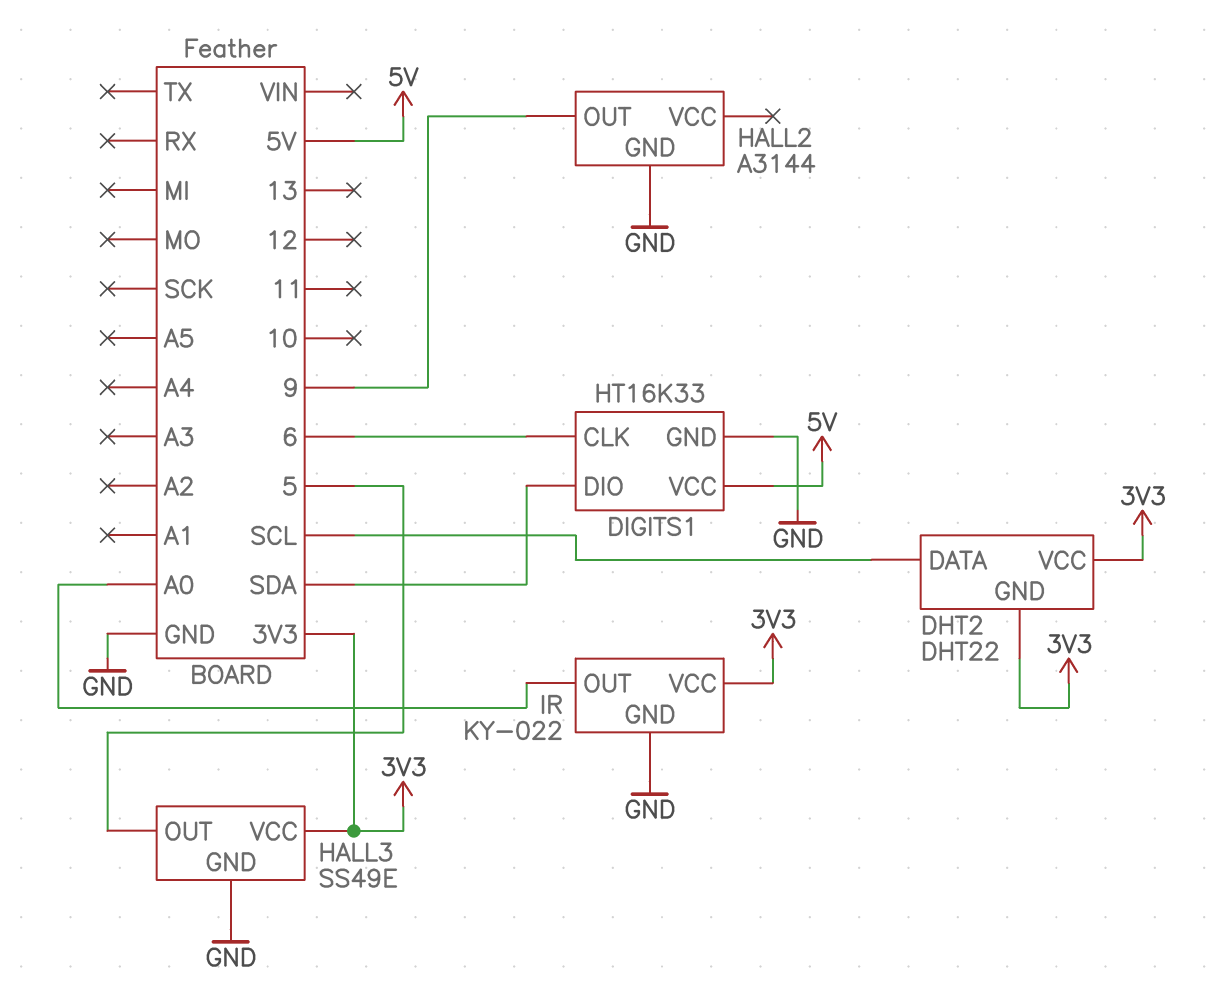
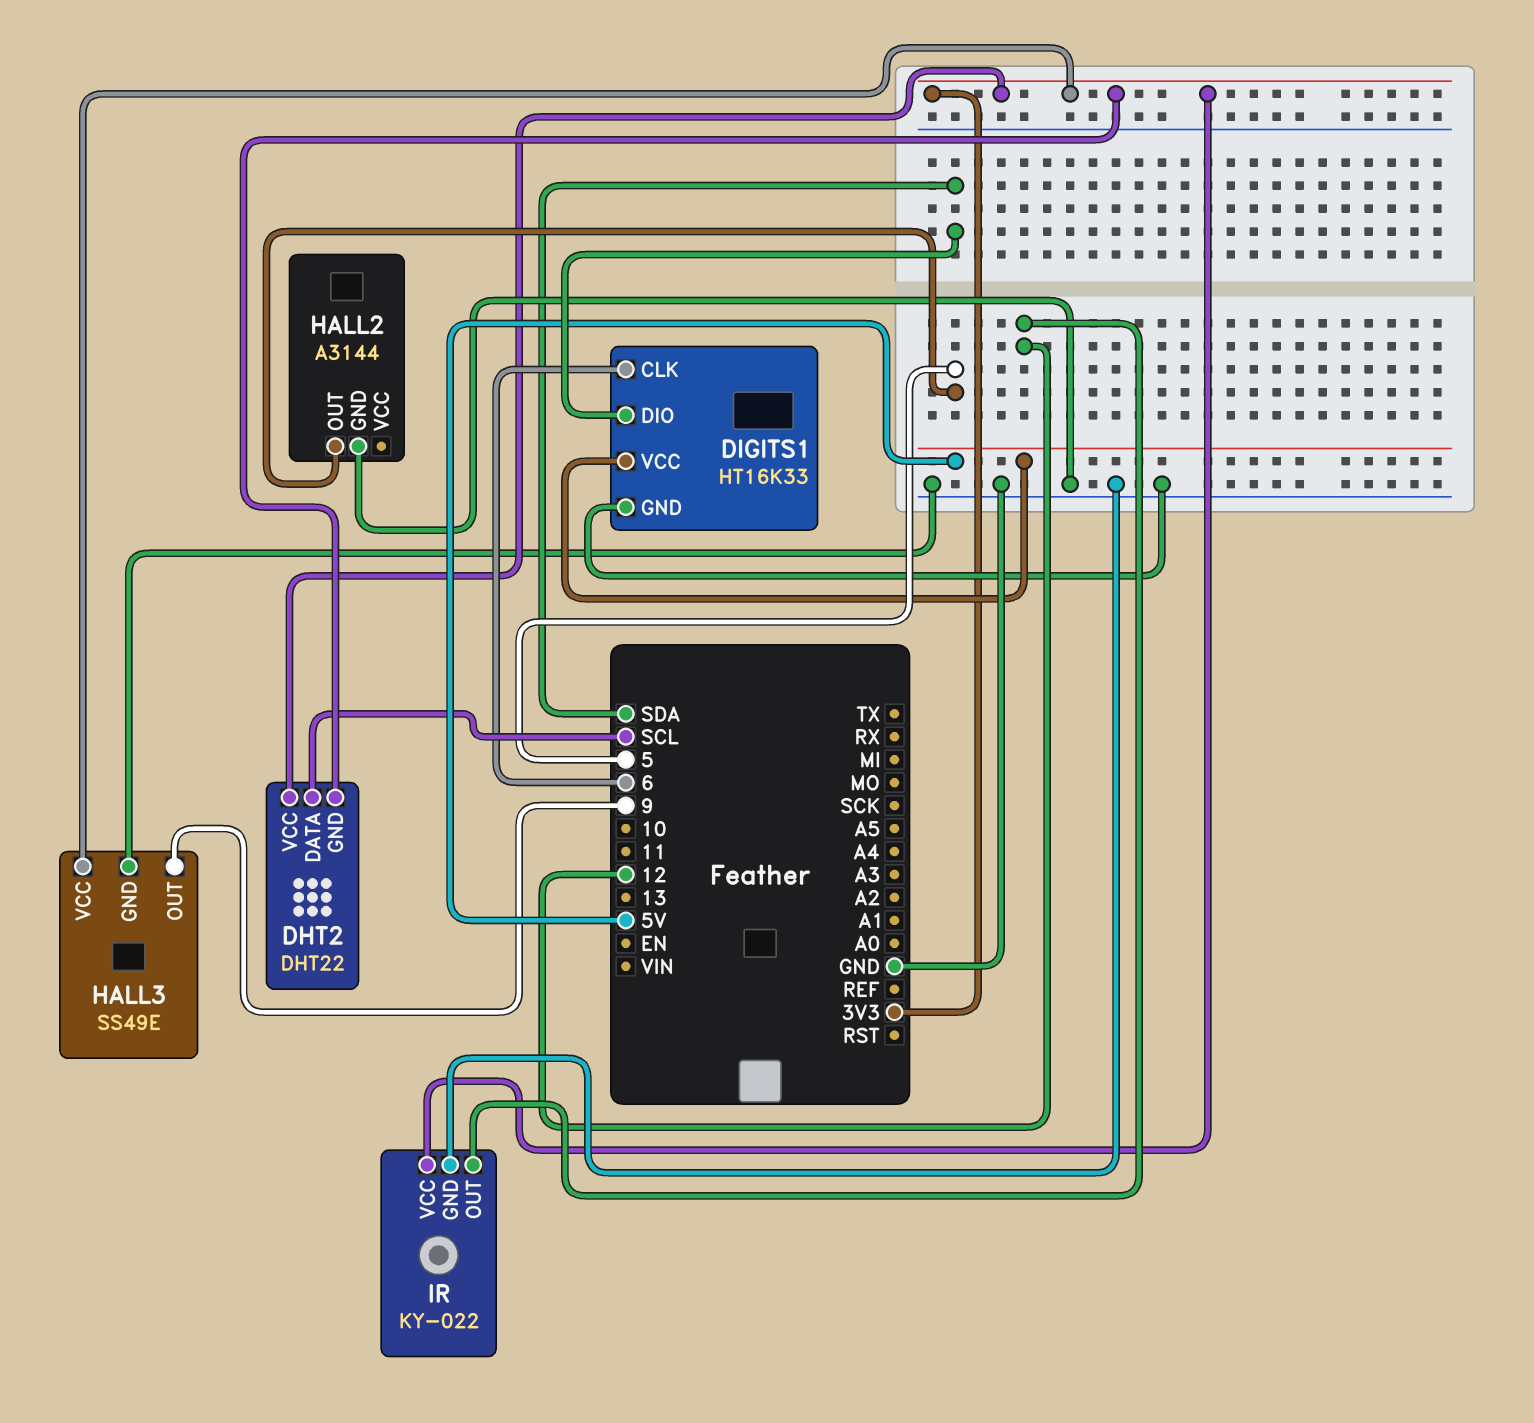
HALL2 pin OUT: 9 -> 5
HALL3 pin OUT: 5 -> 9
IR pin OUT: A0 -> 12

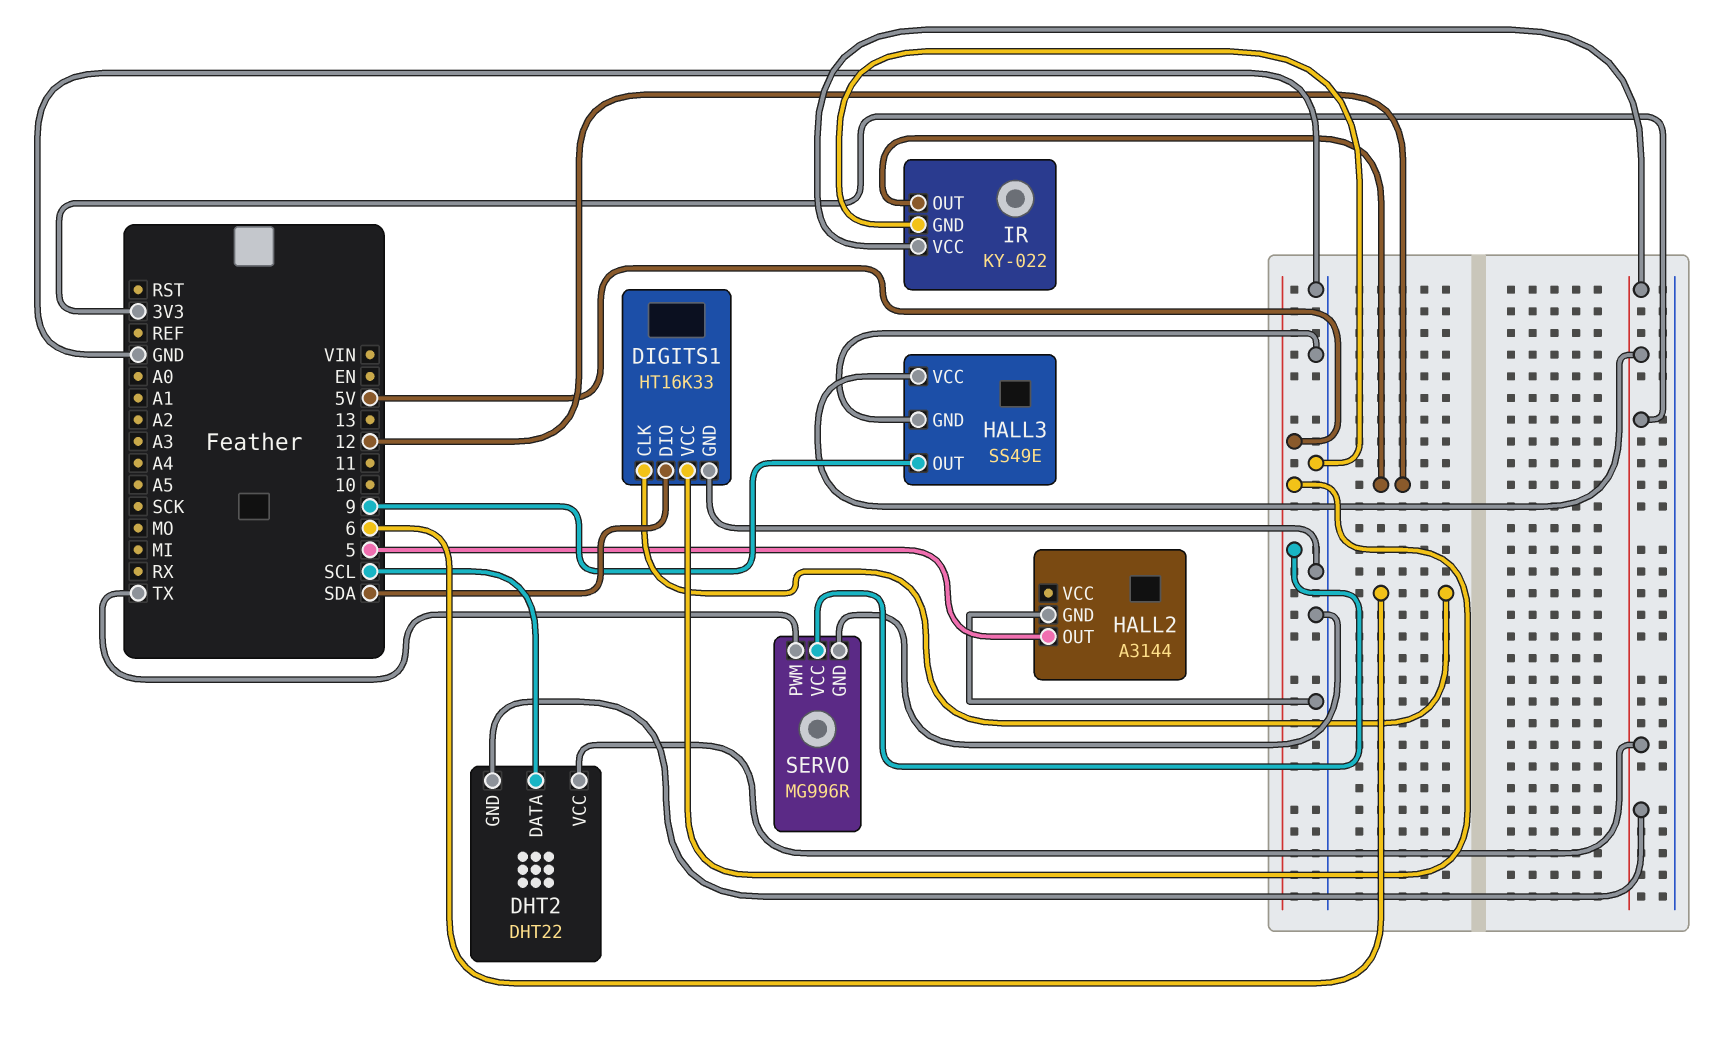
SERVO: none -> MG996R
SERVO pin GND: none -> GND
SERVO pin PWM: none -> TX
SERVO pin VCC: none -> 5V

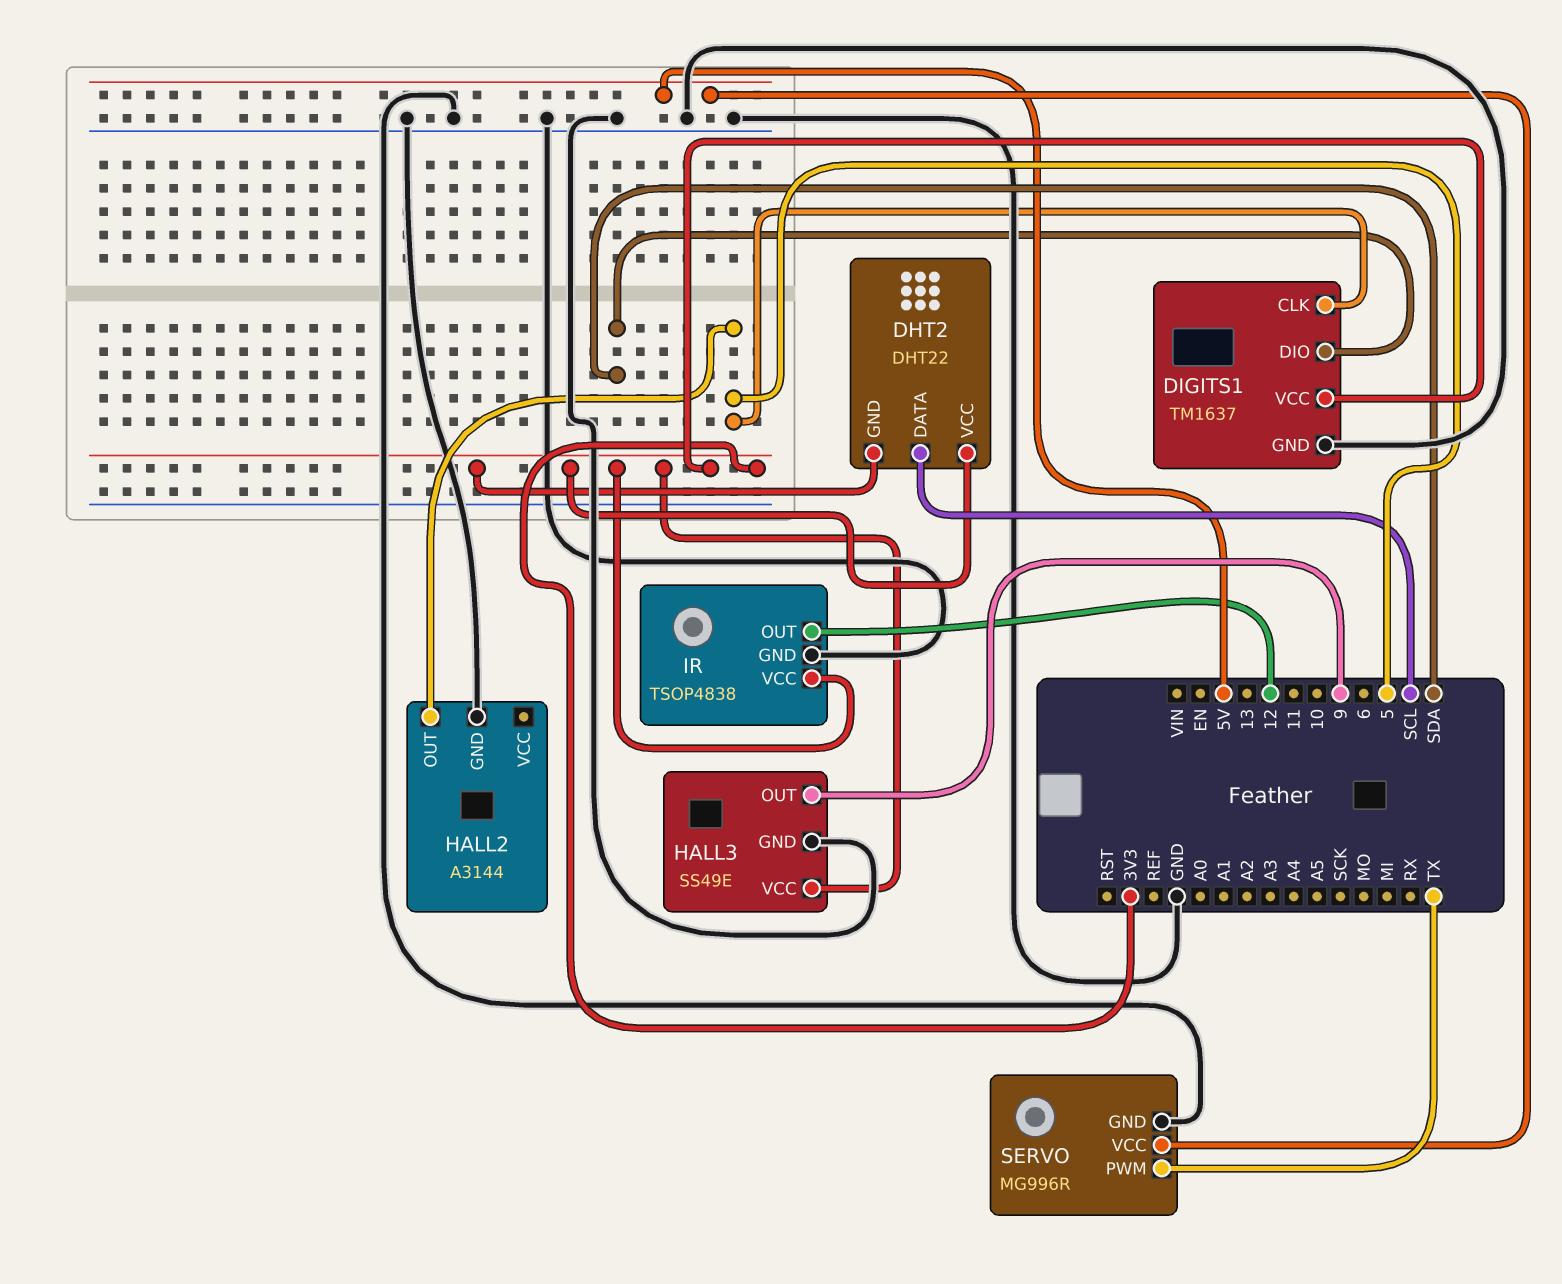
DIGITS1: HT16K33 -> TM1637
DIGITS1 pin CLK: 6 -> 5
DIGITS1 pin VCC: 5V -> 3V3
IR: KY-022 -> TSOP4838

